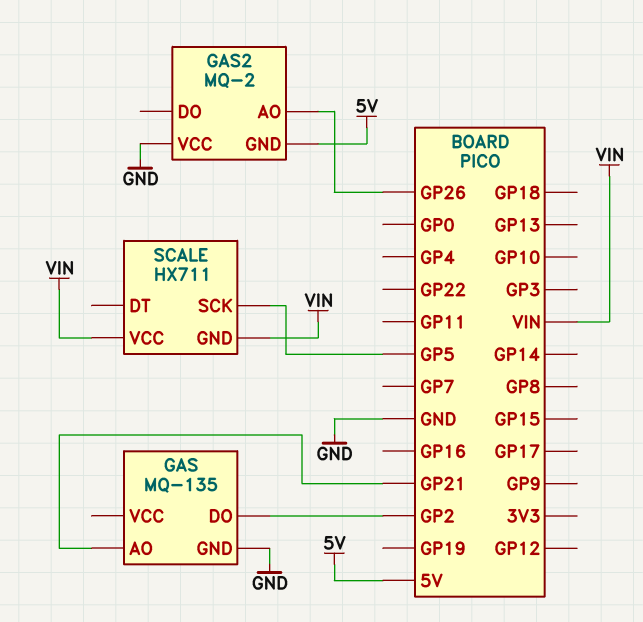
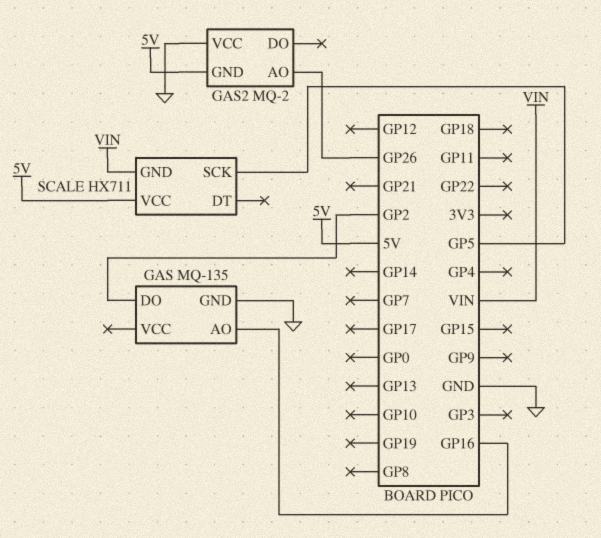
GAS pin AO: GP21 -> GP16
SCALE pin VCC: VIN -> 5V

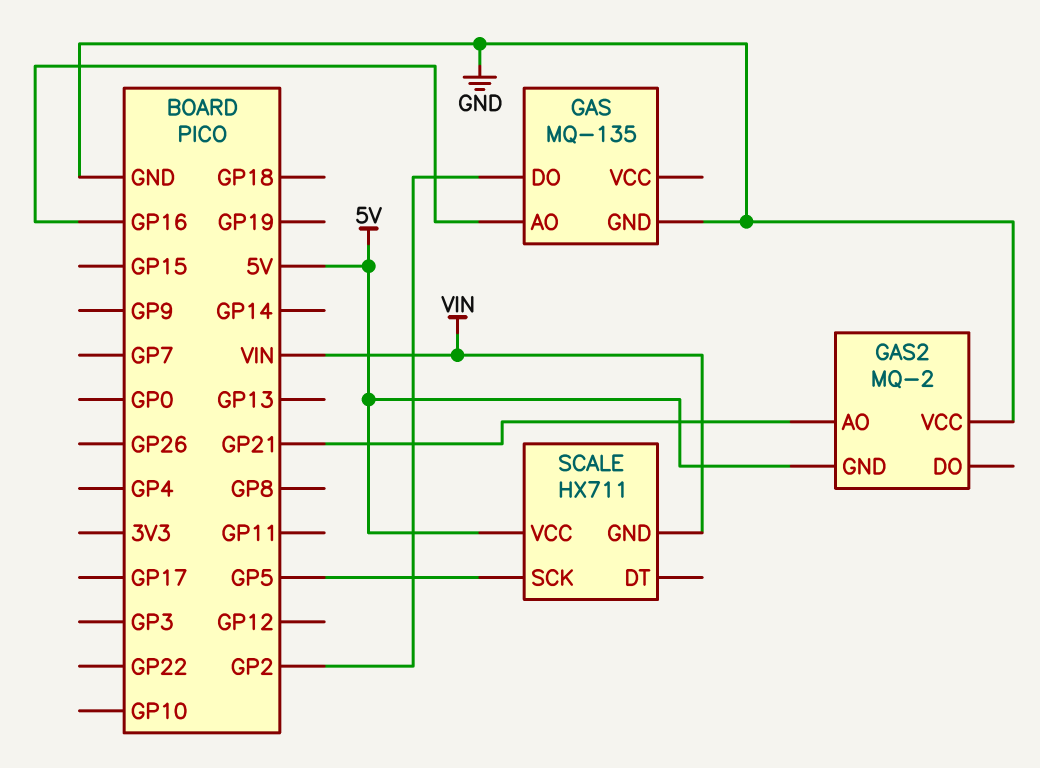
GAS2 pin AO: GP26 -> GP21

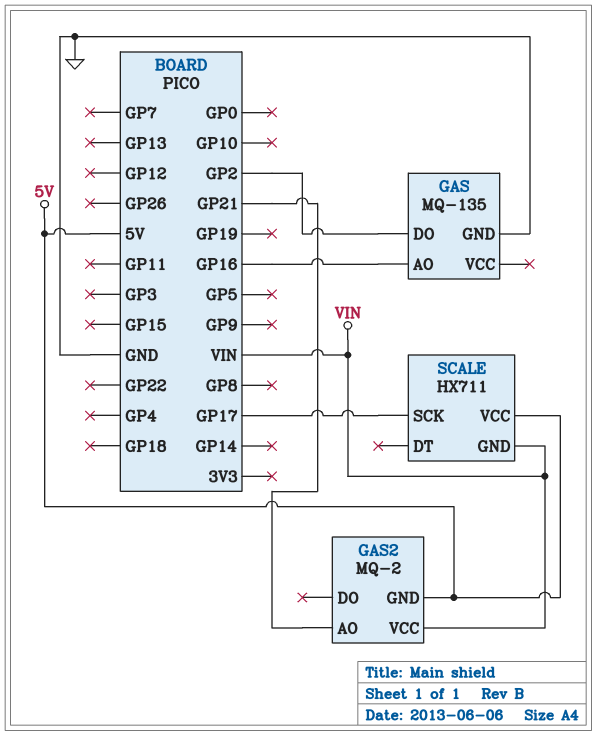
GAS2 pin VCC: GND -> VIN
SCALE pin SCK: GP5 -> GP17

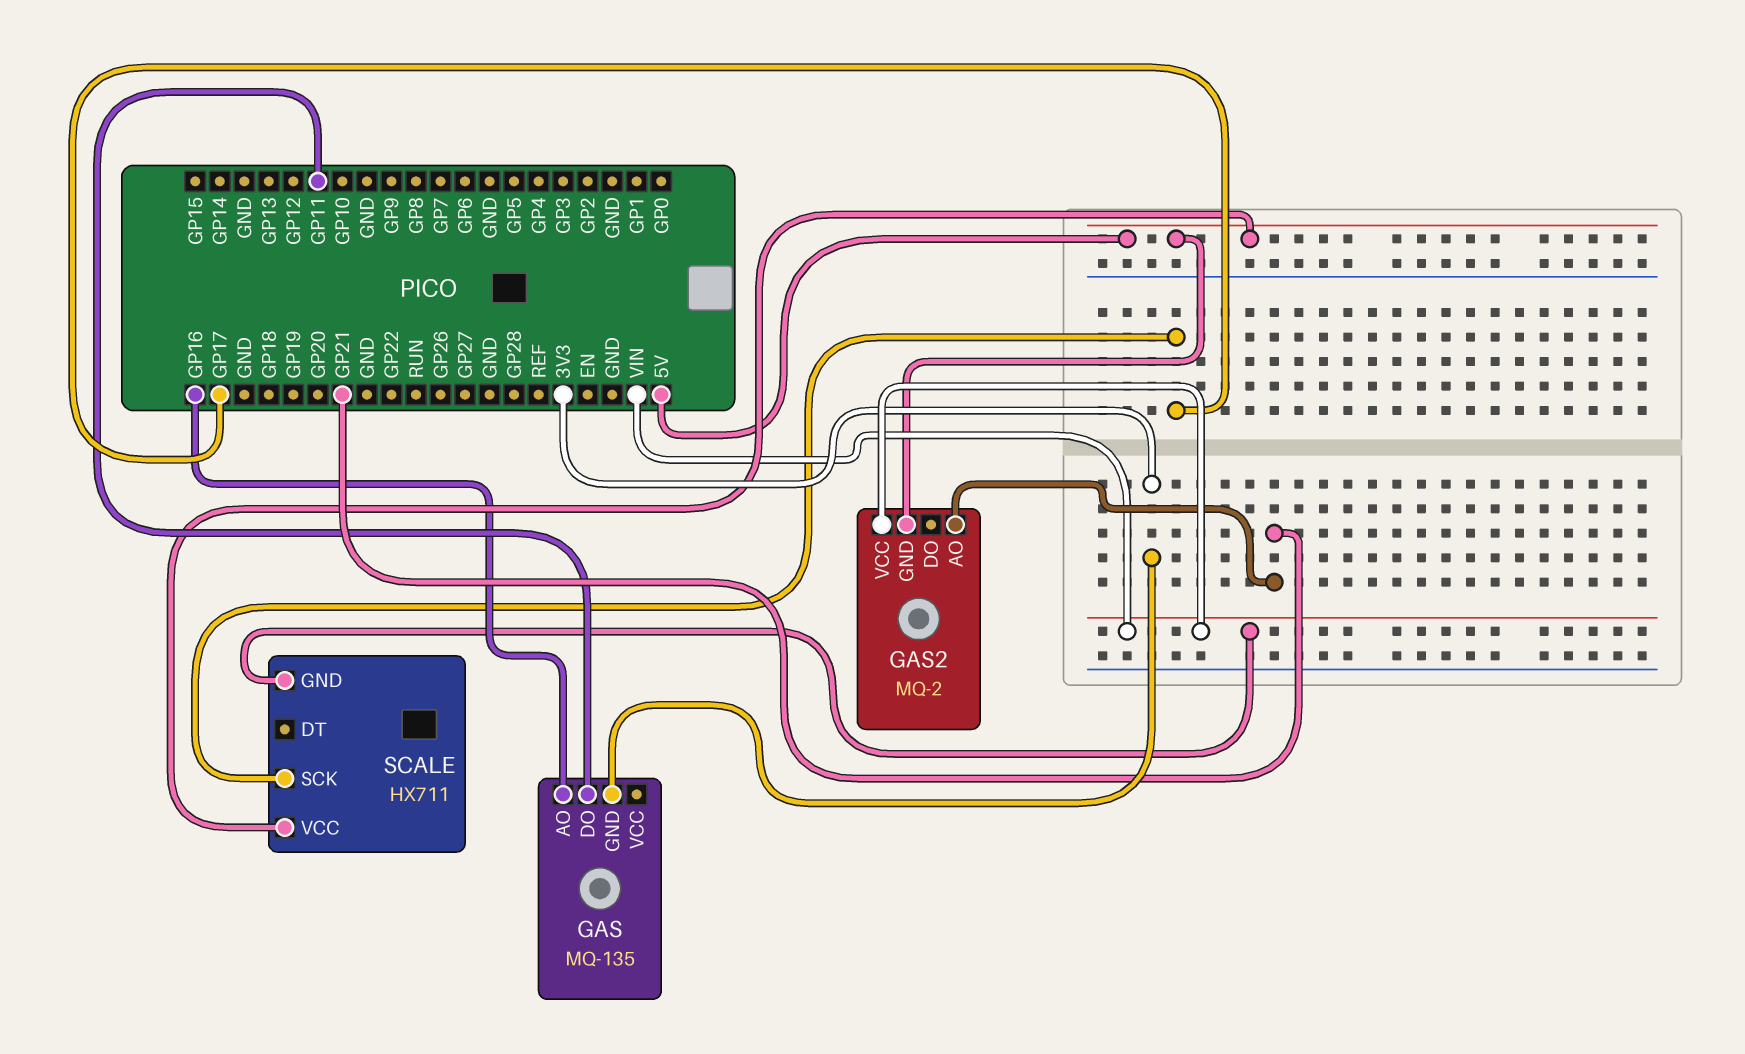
GAS pin DO: GP2 -> GP11
GAS pin GND: GND -> 3V3

